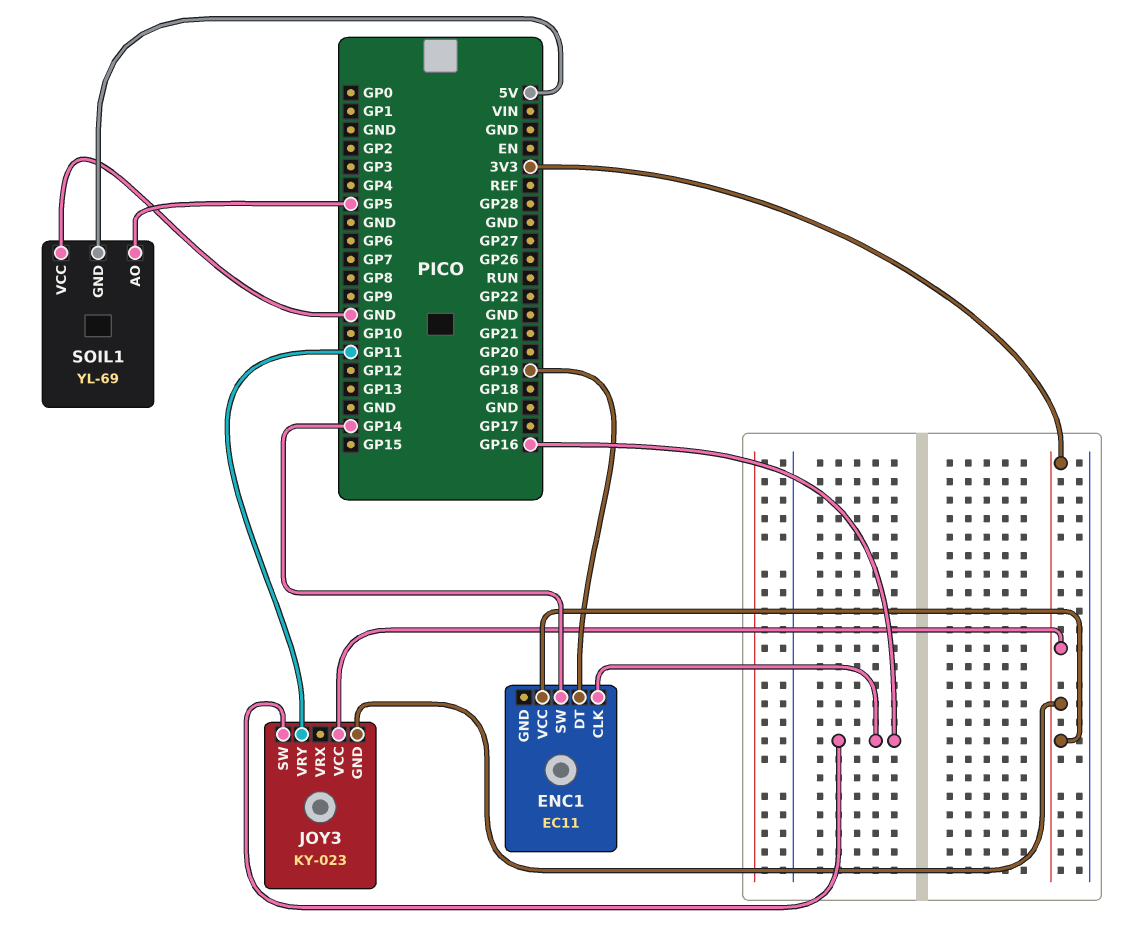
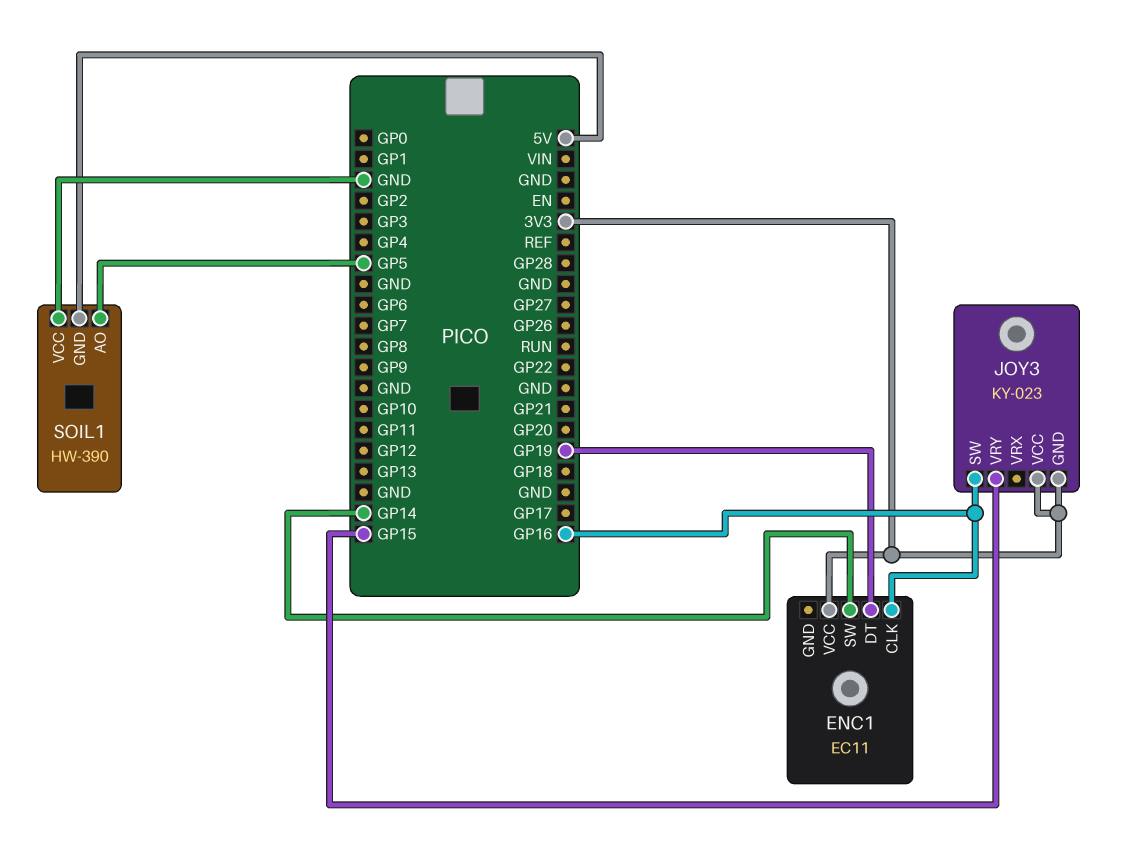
JOY3 pin VRY: GP11 -> GP15
SOIL1: YL-69 -> HW-390

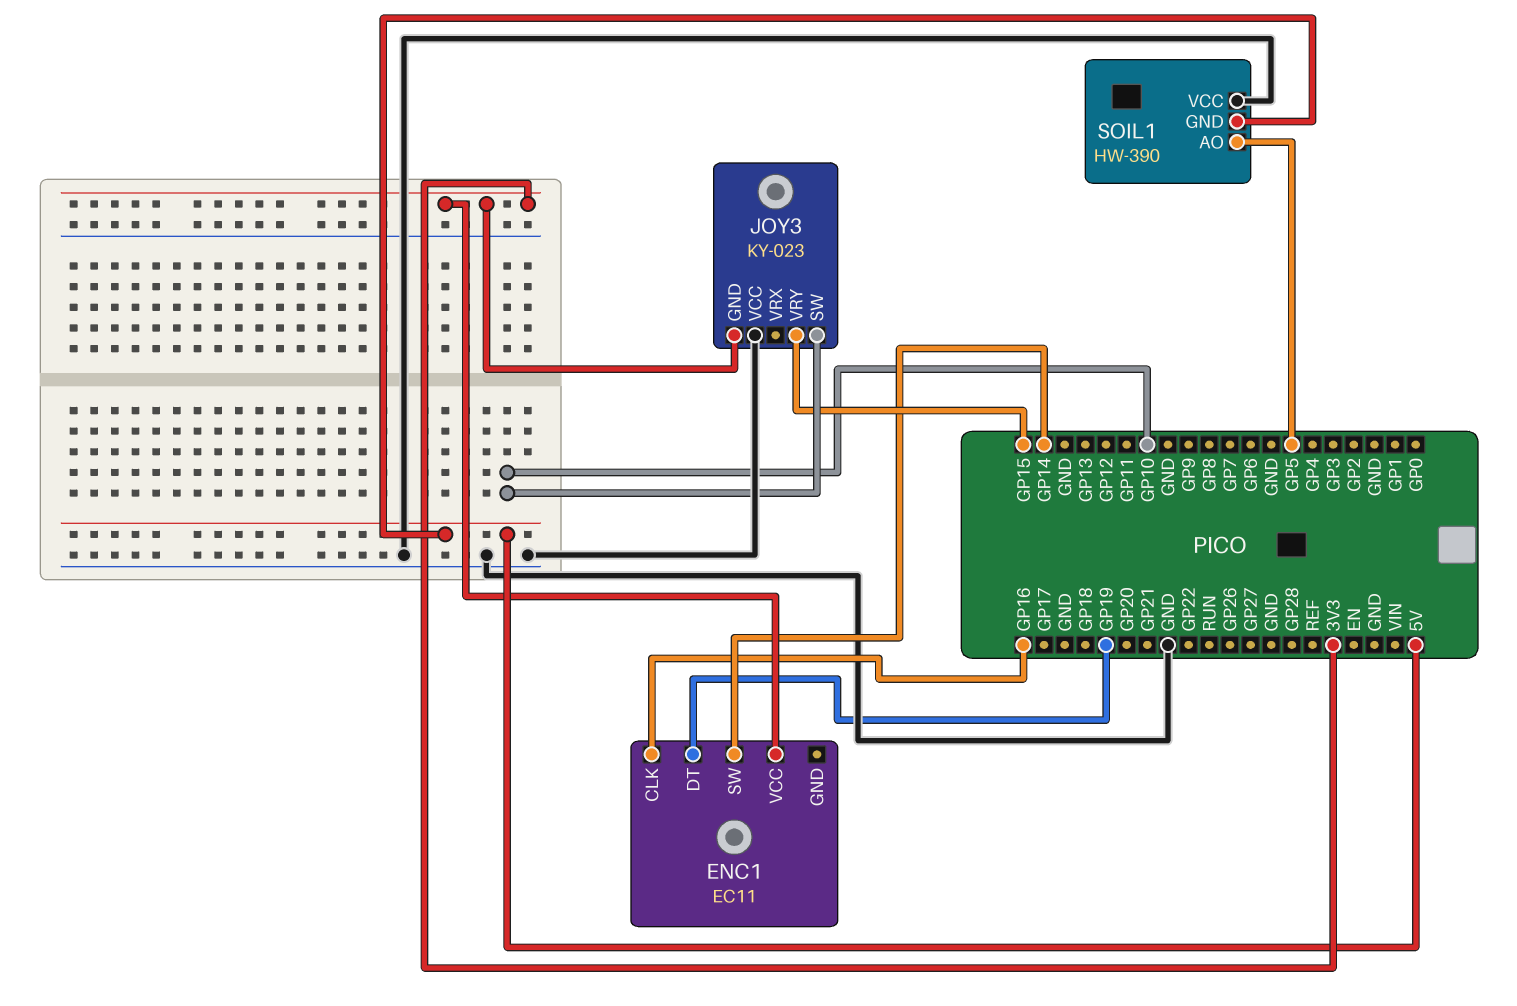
JOY3 pin SW: GP16 -> GP10
JOY3 pin VCC: 3V3 -> GND

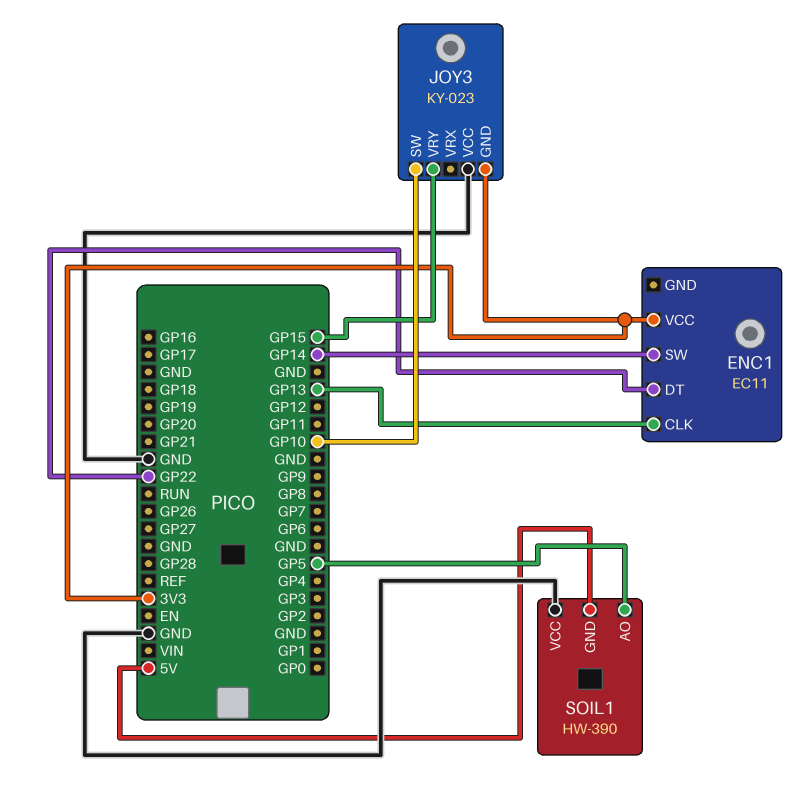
ENC1 pin CLK: GP16 -> GP13
ENC1 pin DT: GP19 -> GP22

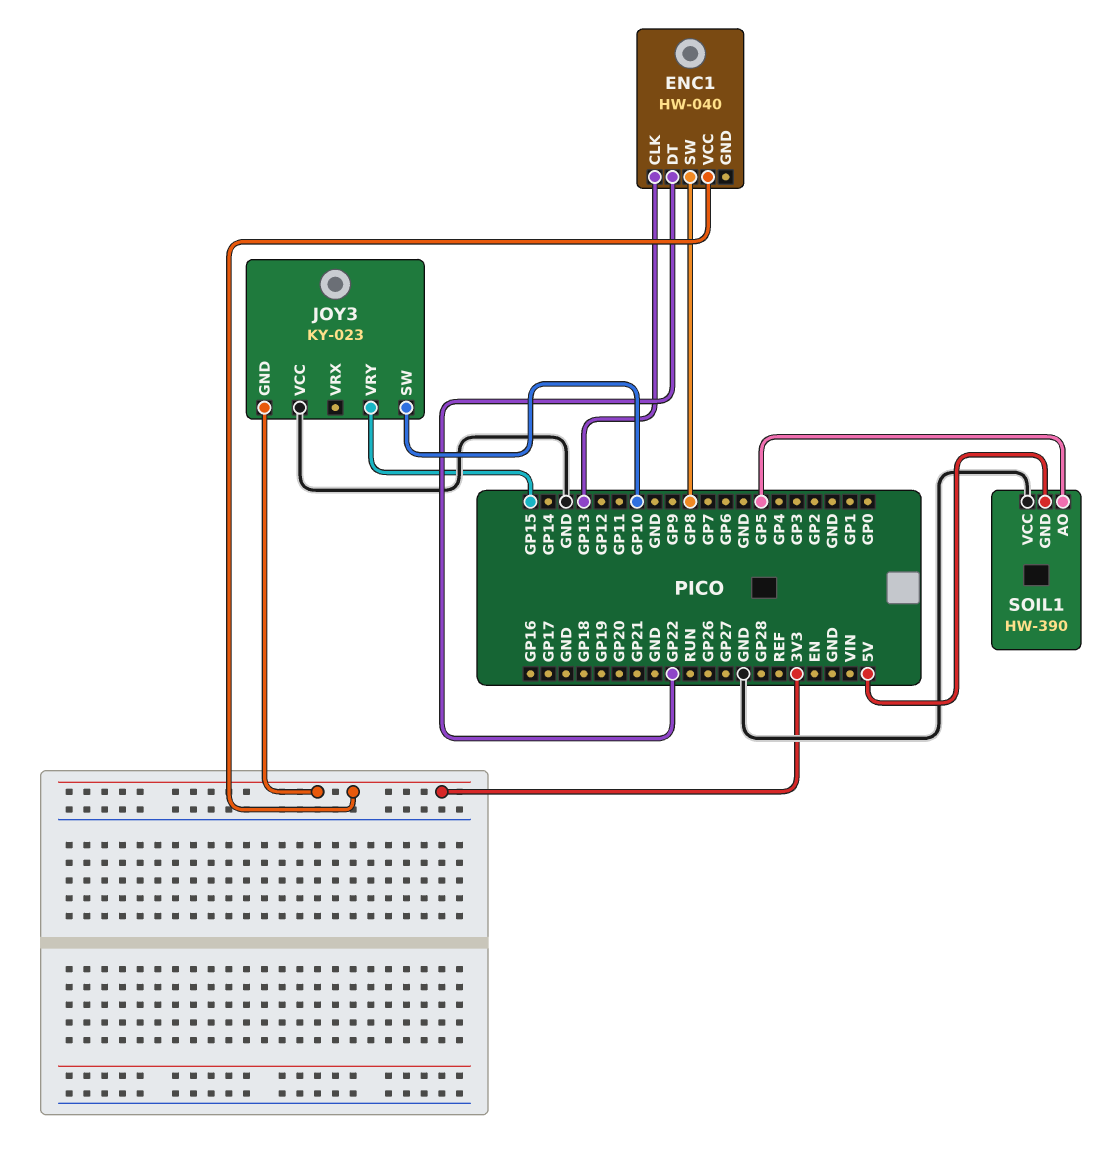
ENC1: EC11 -> HW-040
ENC1 pin SW: GP14 -> GP8

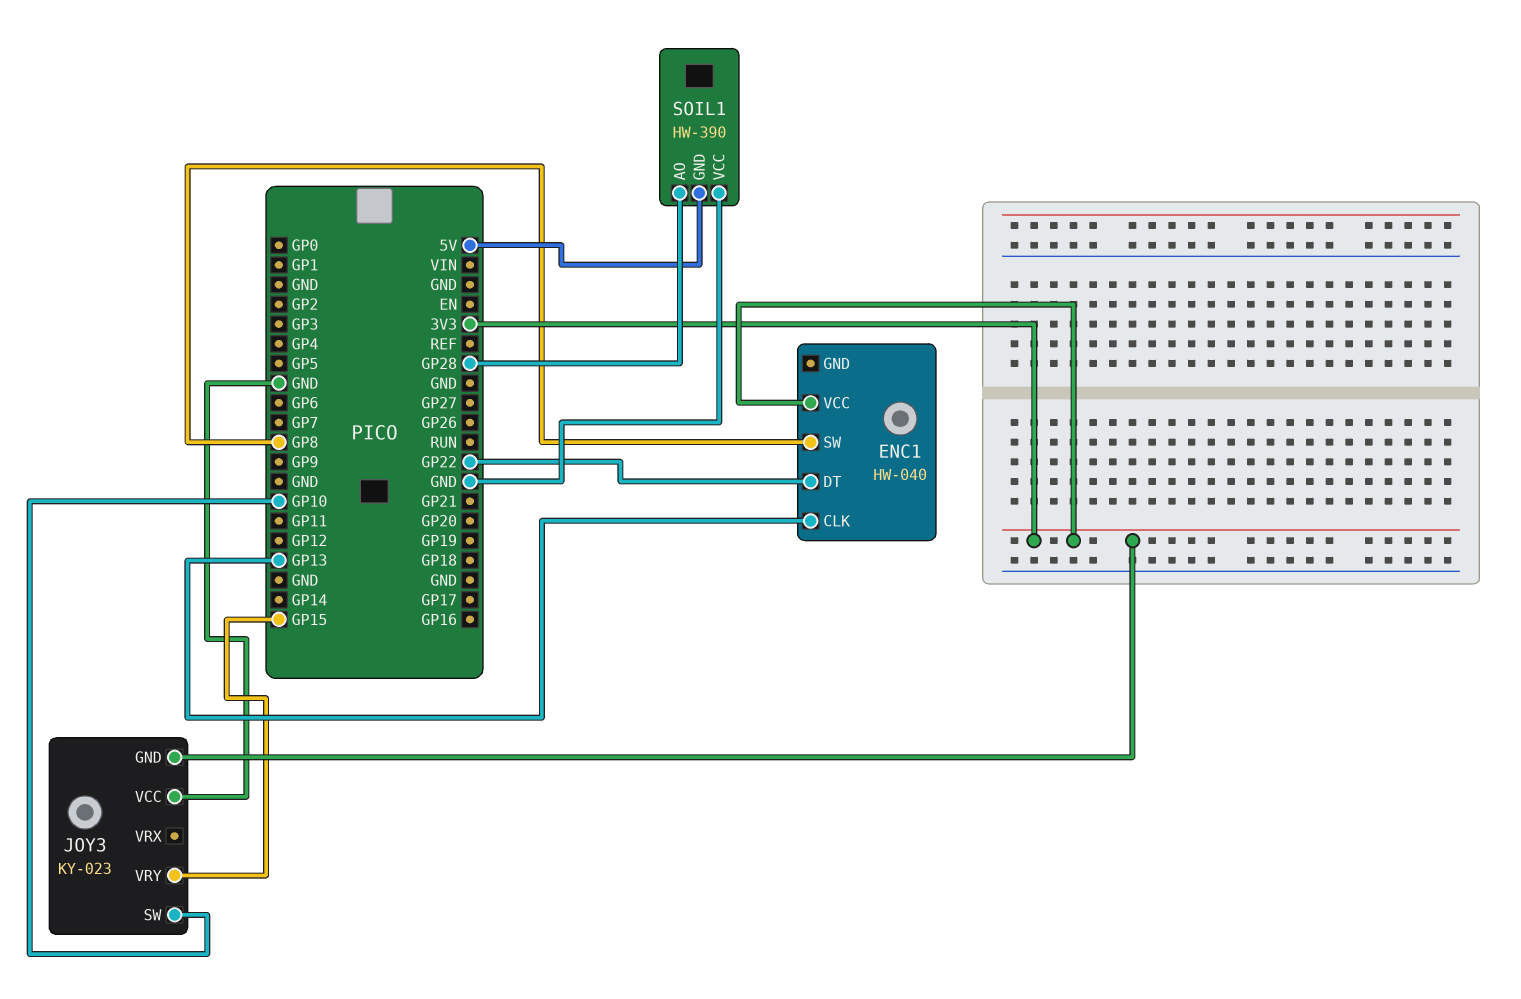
SOIL1 pin AO: GP5 -> GP28

